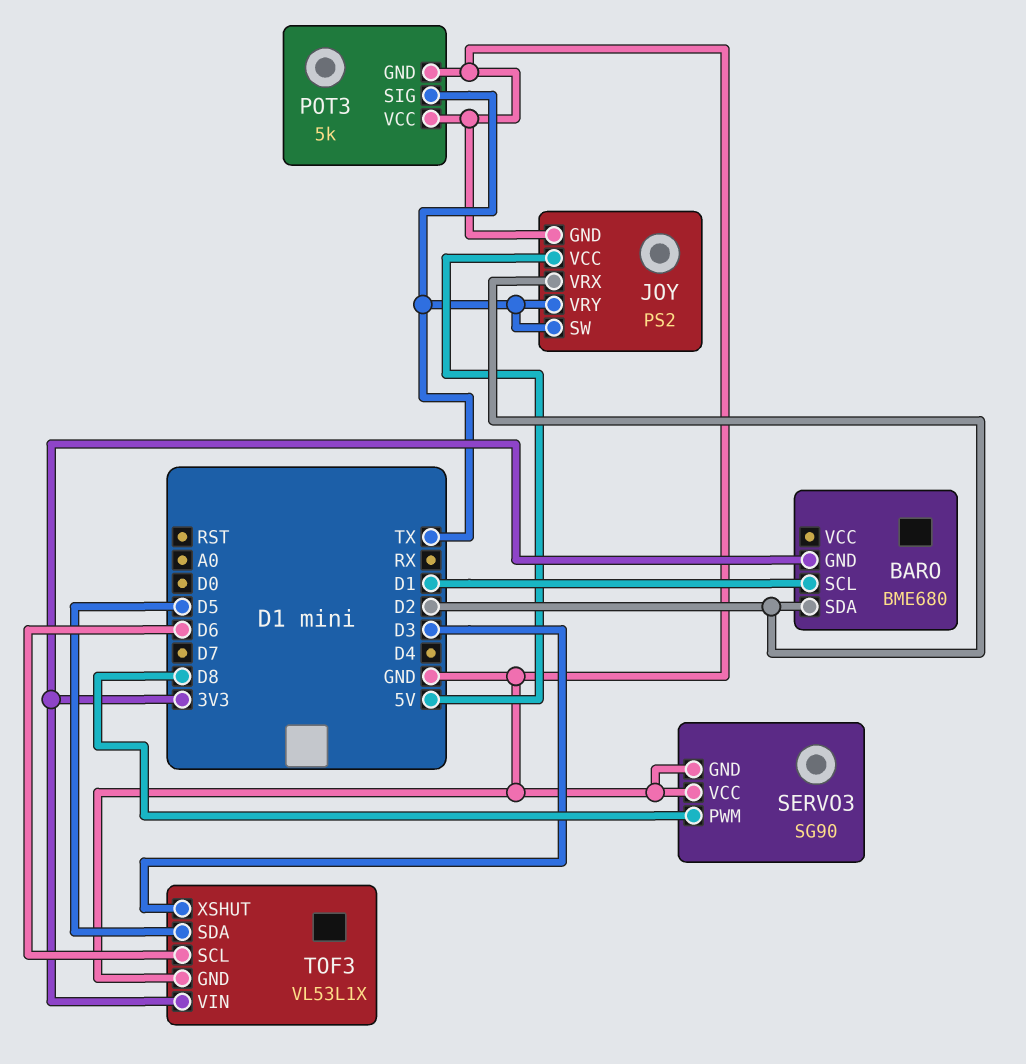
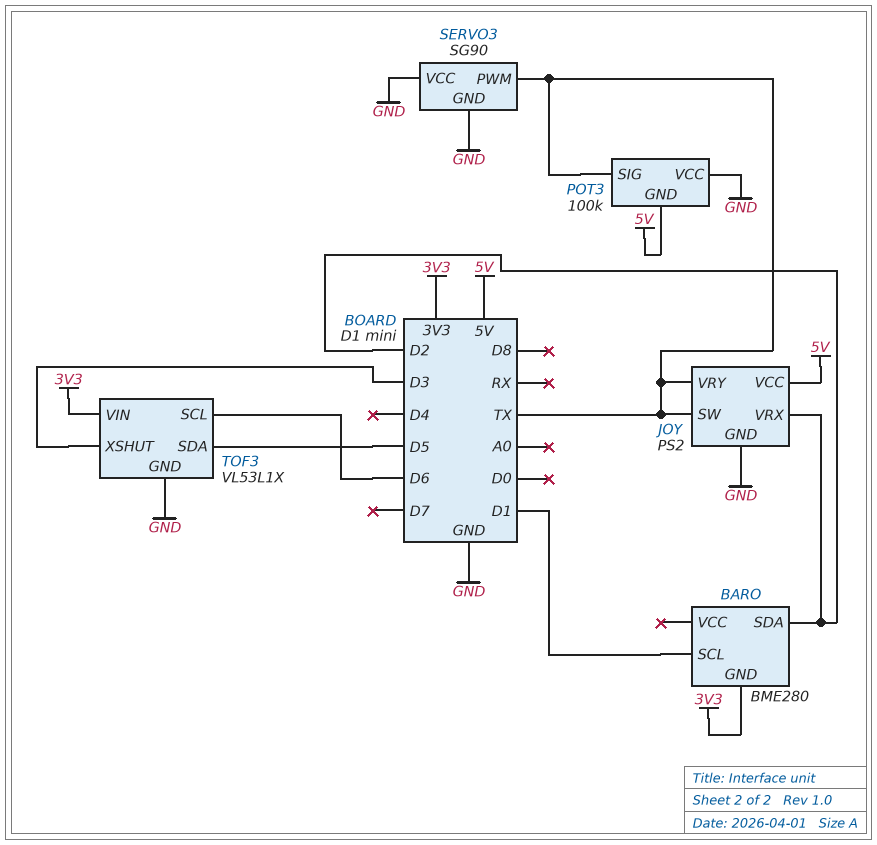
BARO: BME680 -> BME280
POT3: 5k -> 100k
POT3 pin GND: GND -> 5V
SERVO3 pin PWM: D8 -> TX

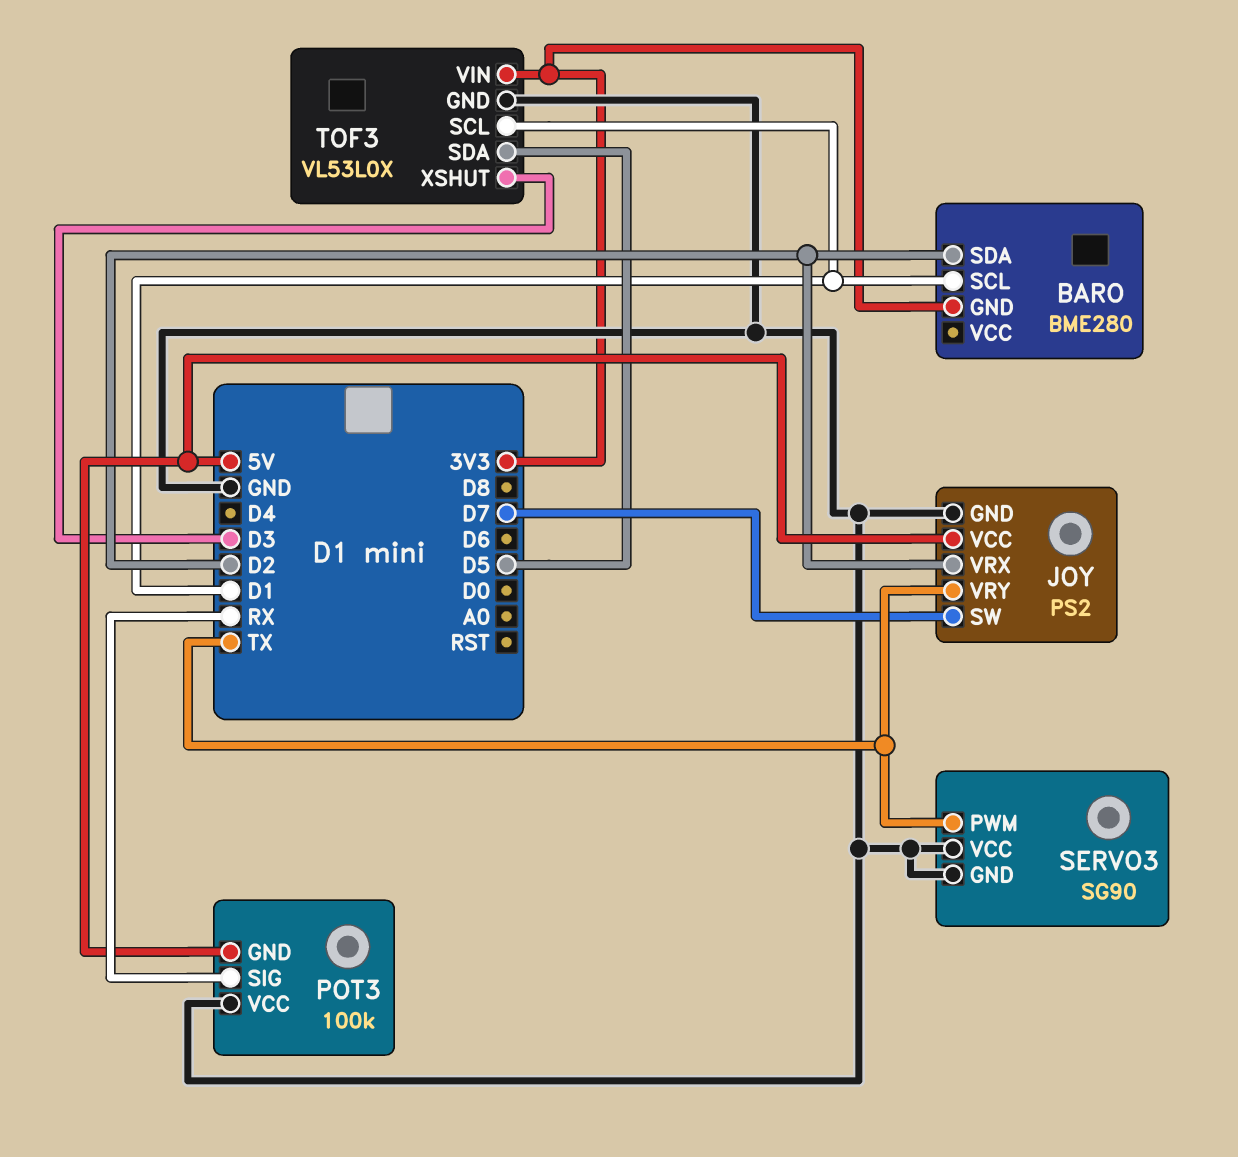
JOY pin SW: TX -> D7
POT3 pin SIG: TX -> RX
TOF3: VL53L1X -> VL53L0X
TOF3 pin SCL: D6 -> D1

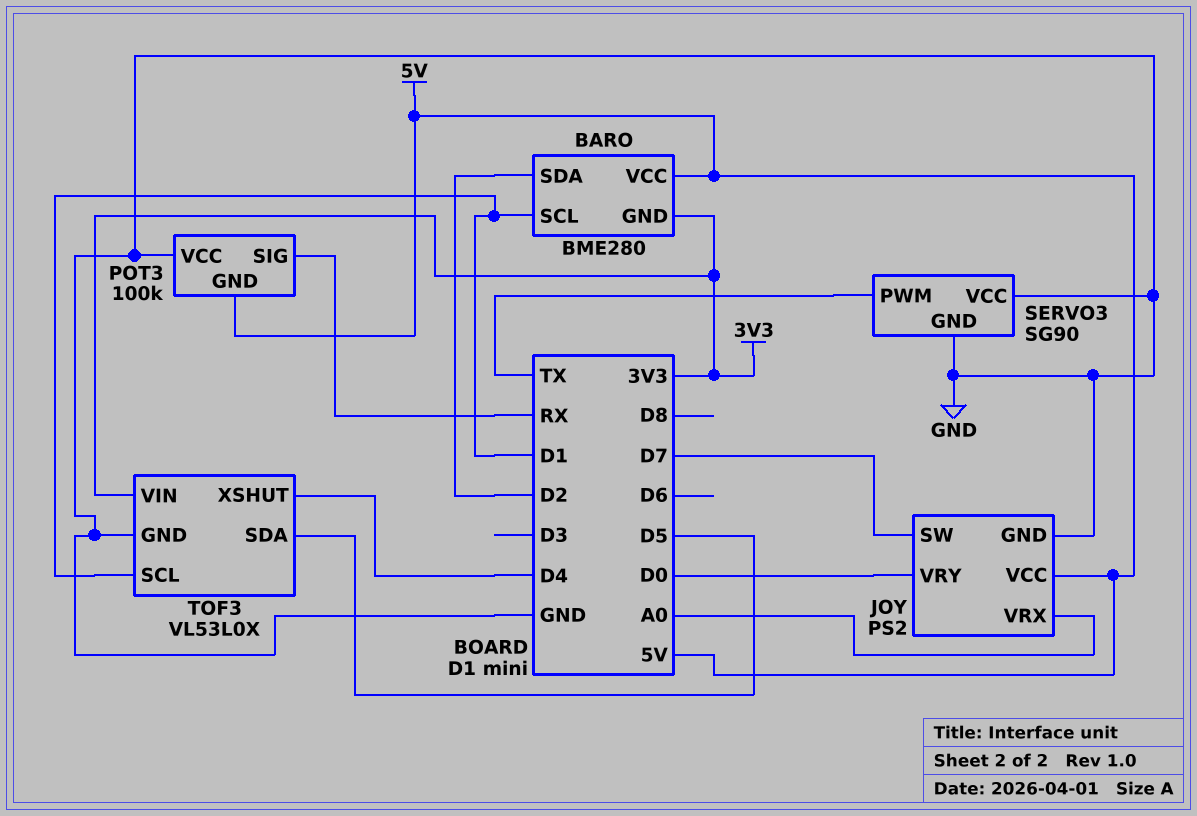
BARO pin VCC: none -> 5V
JOY pin VRX: D2 -> A0
JOY pin VRY: TX -> D0
TOF3 pin XSHUT: D3 -> D4

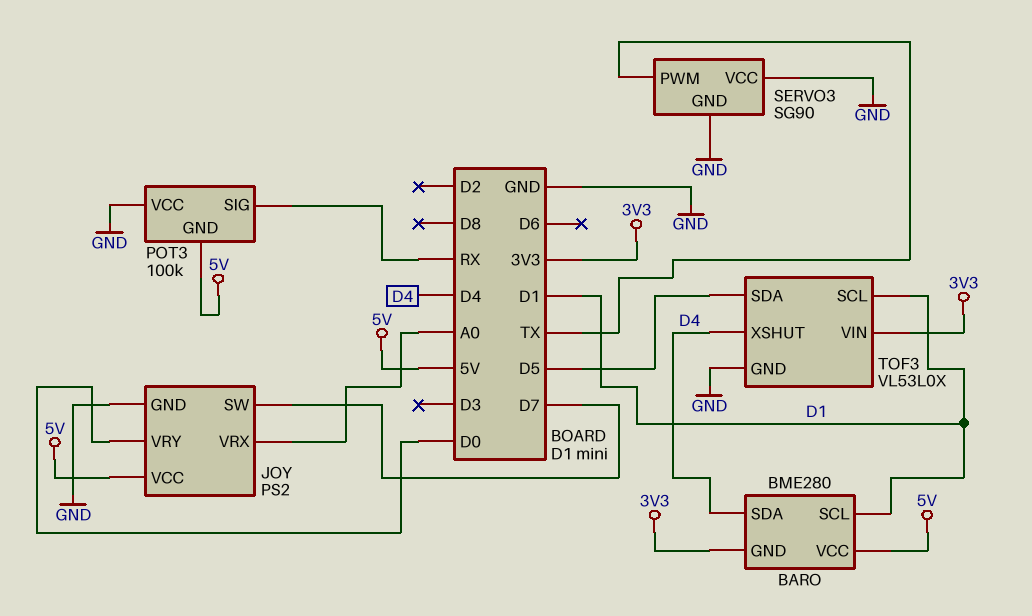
BARO pin SDA: D2 -> D4

